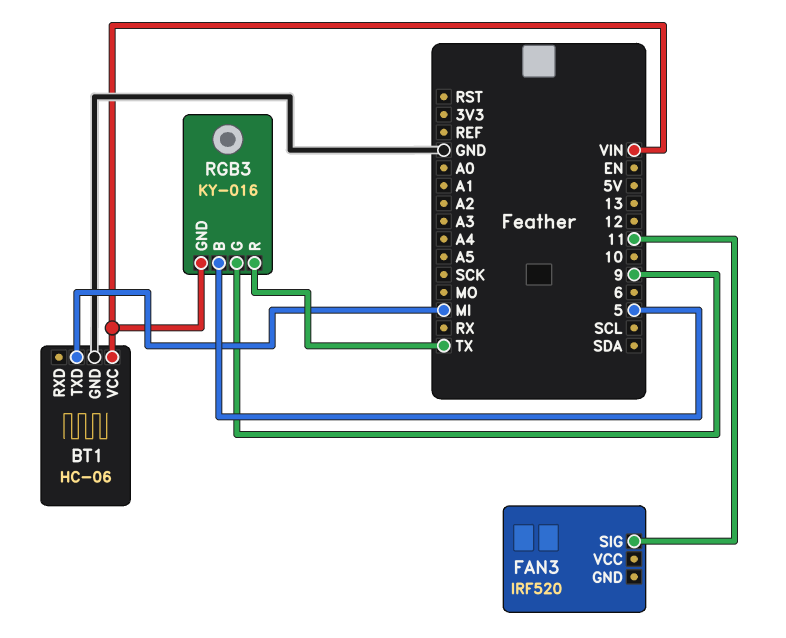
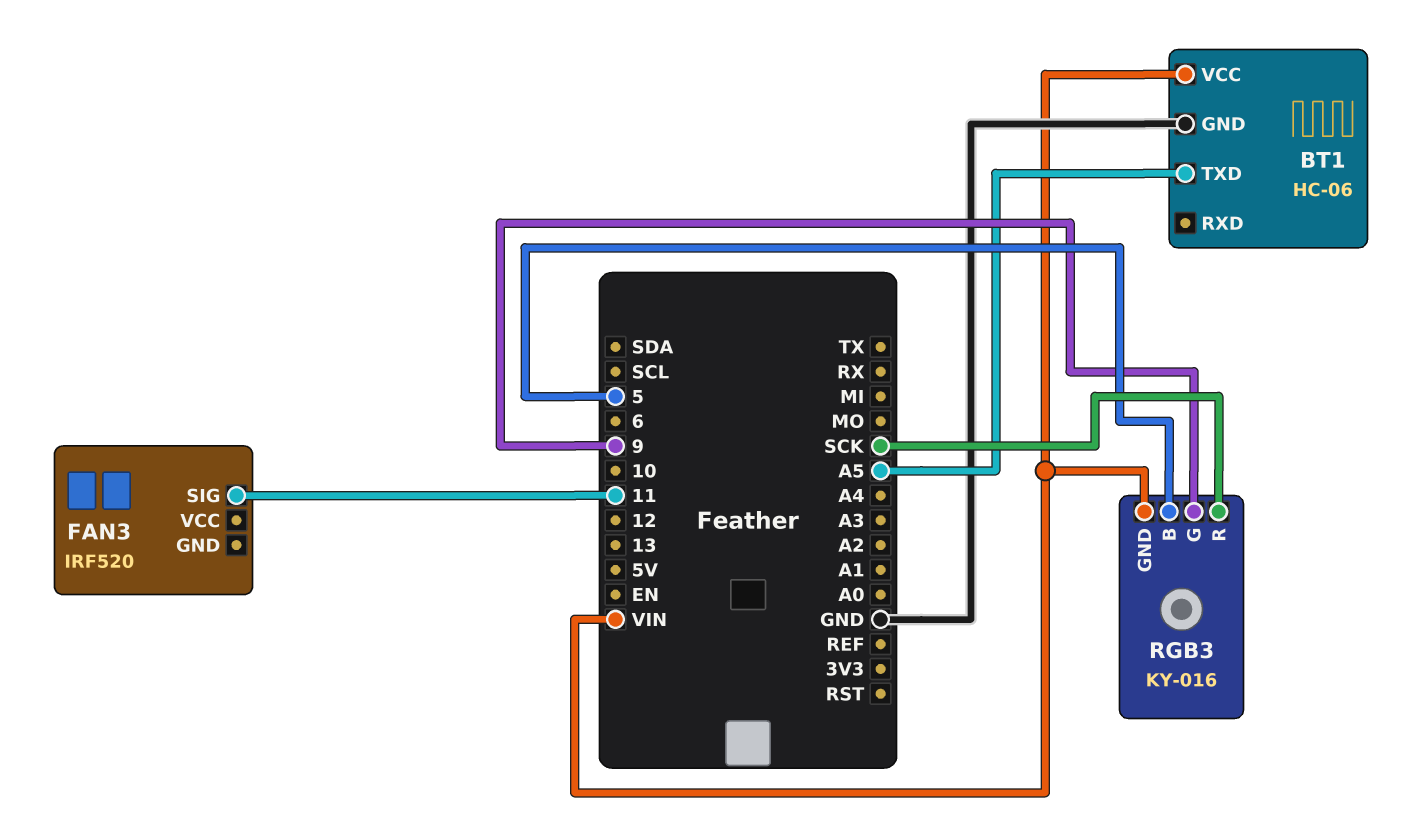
BT1 pin TXD: MI -> A5
RGB3 pin R: TX -> SCK

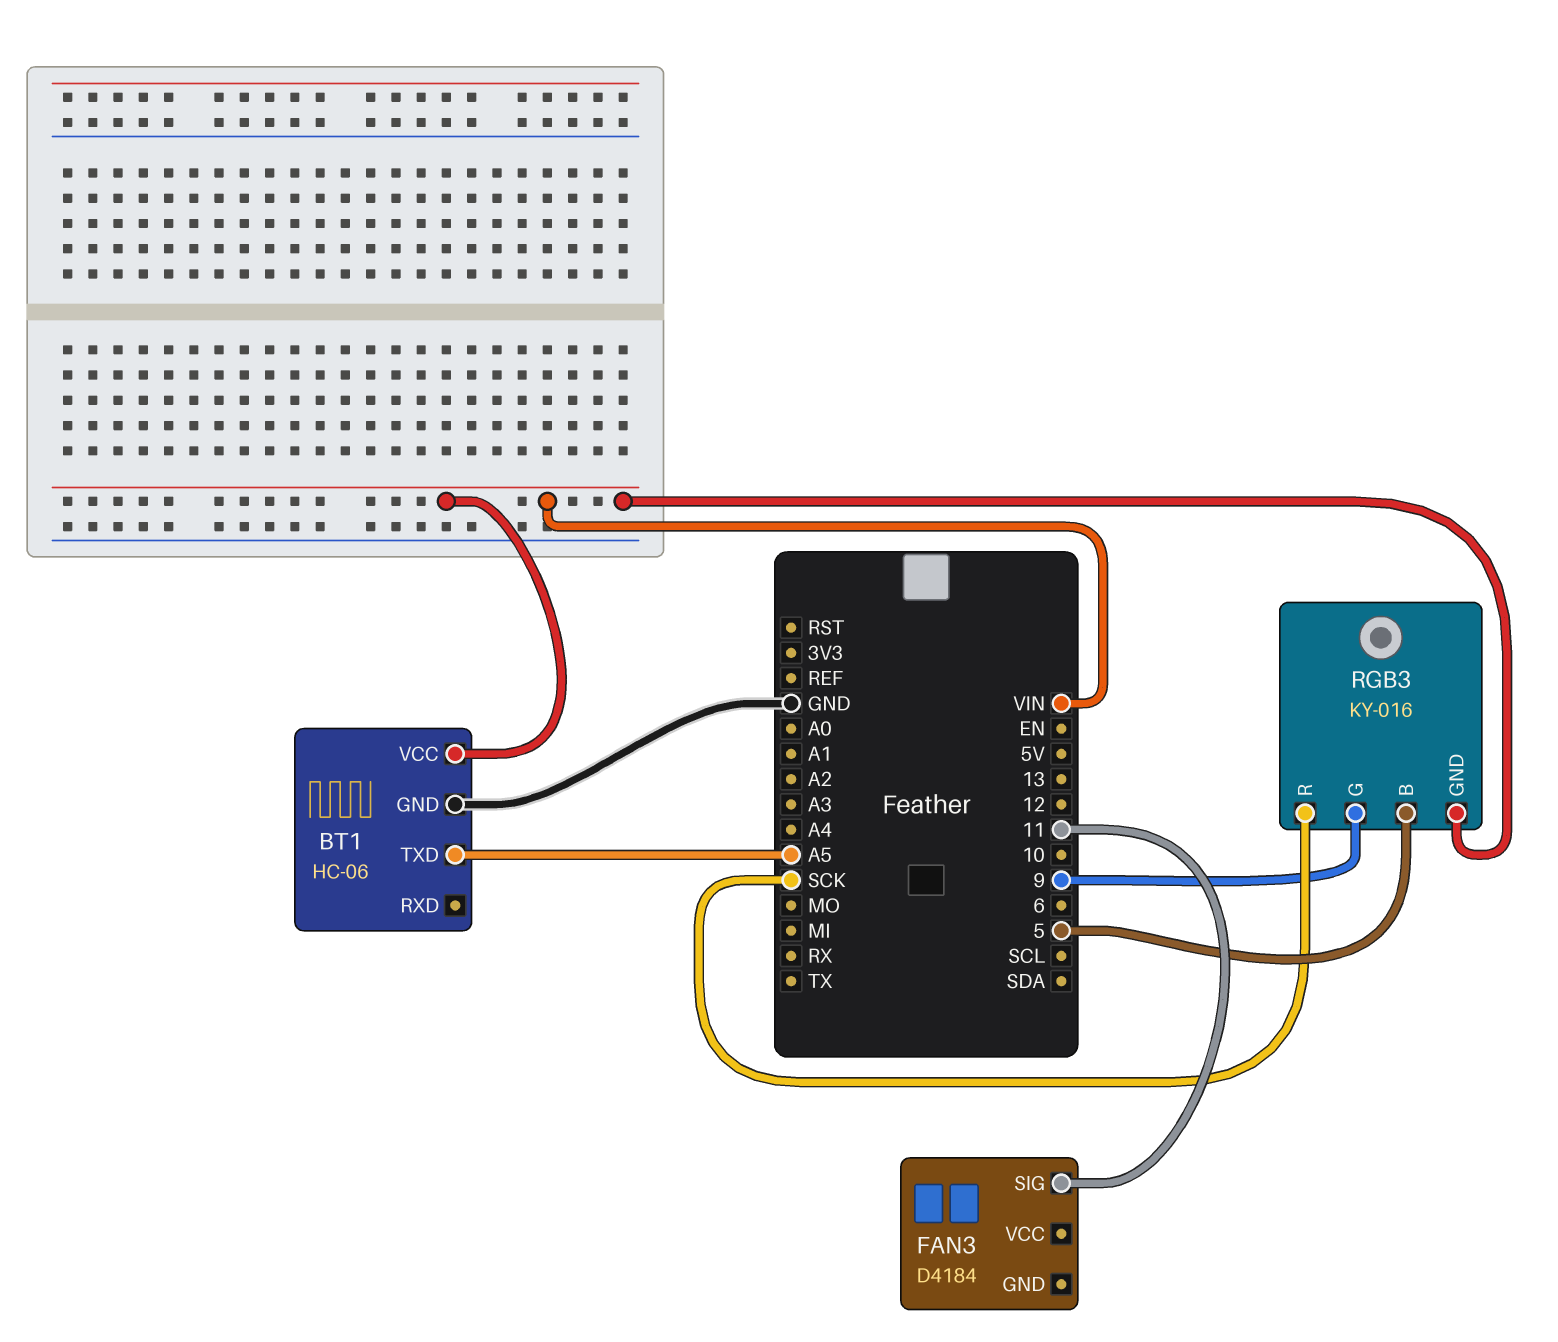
FAN3: IRF520 -> D4184

